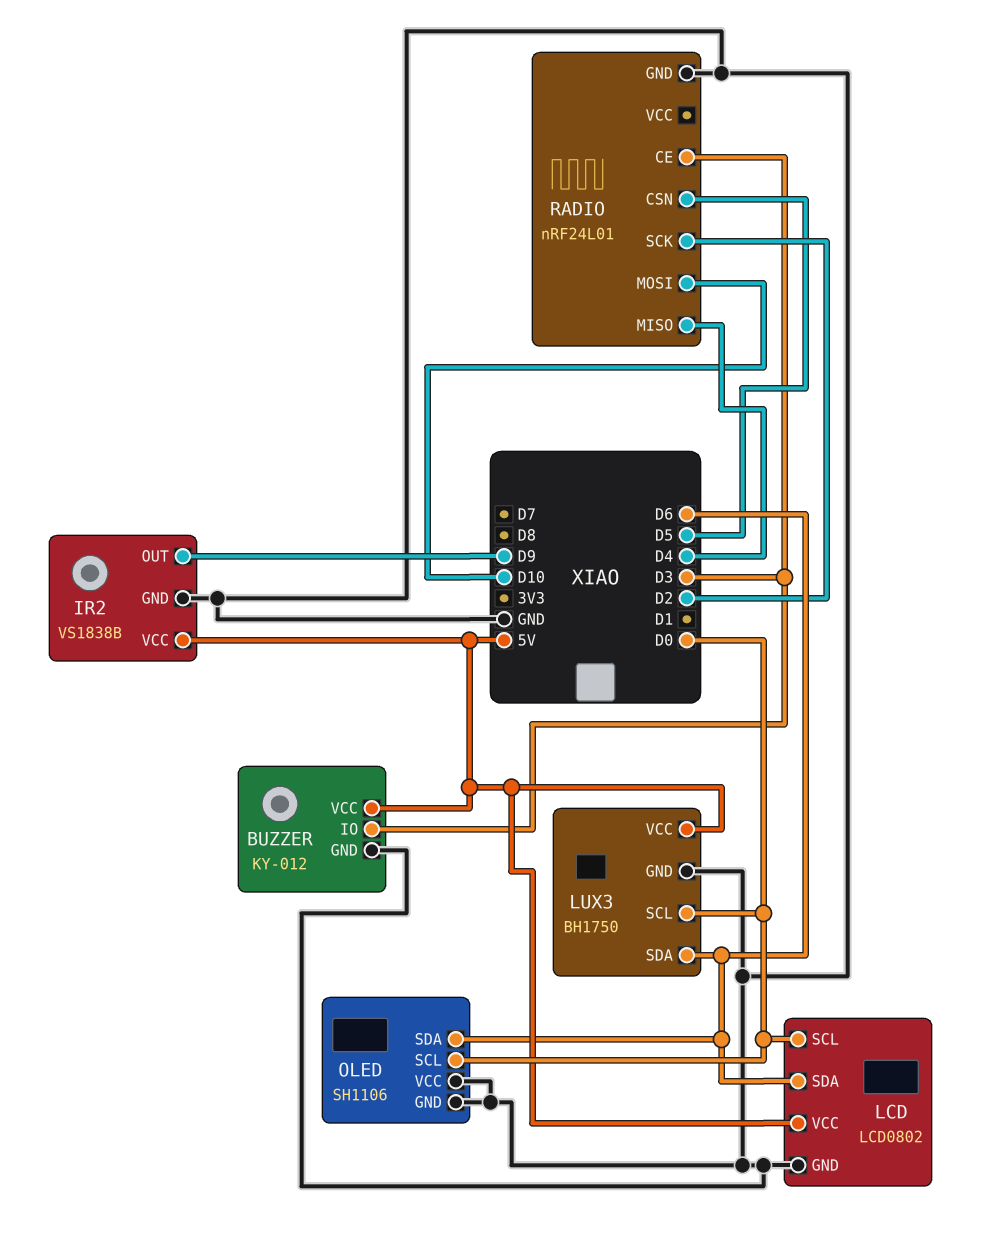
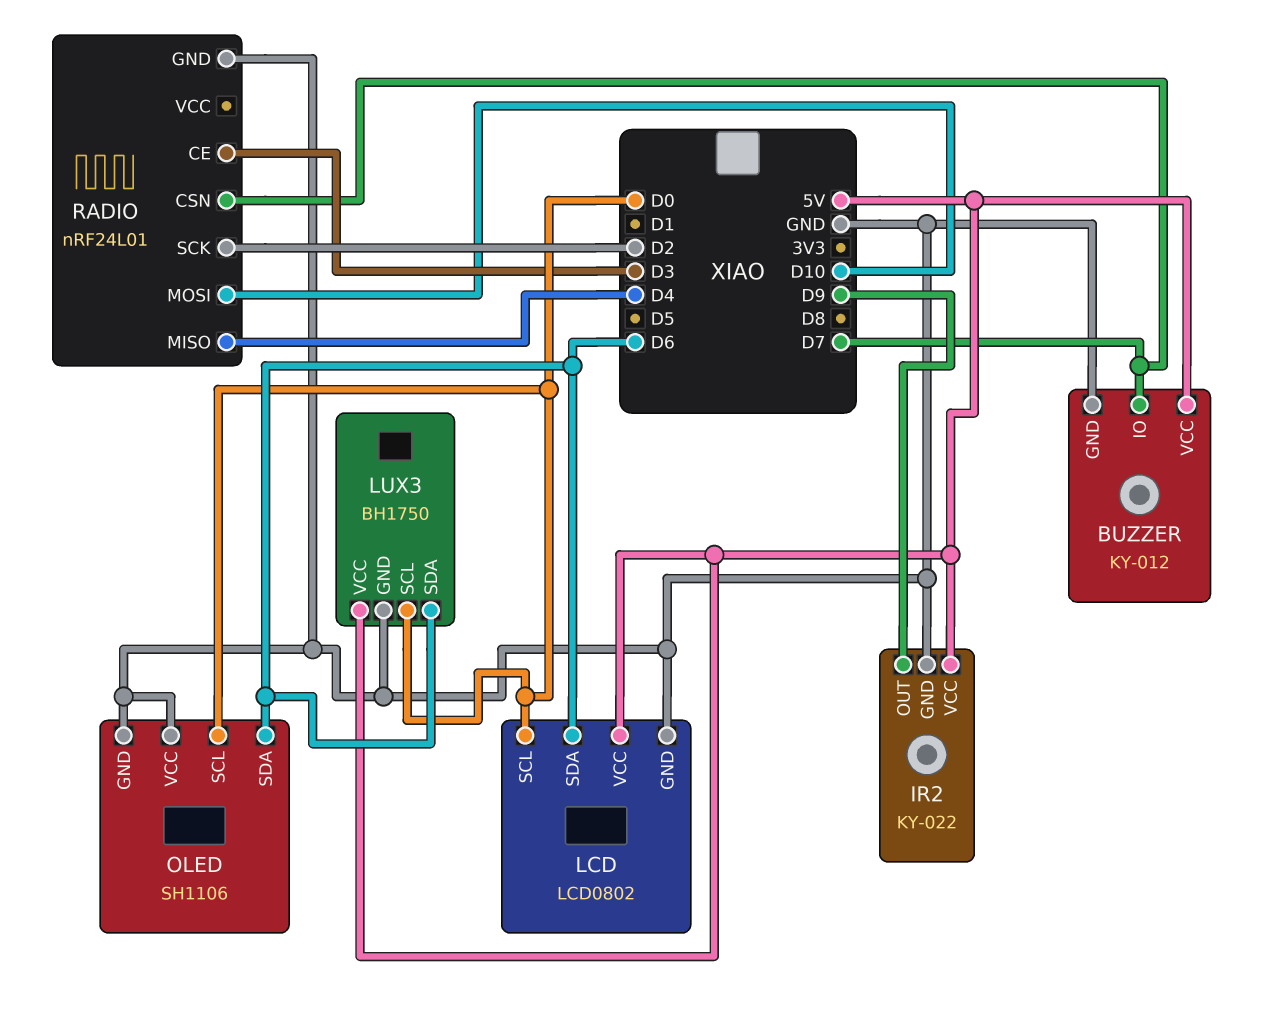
BUZZER pin IO: D3 -> D7
IR2: VS1838B -> KY-022
RADIO pin CSN: D5 -> D7

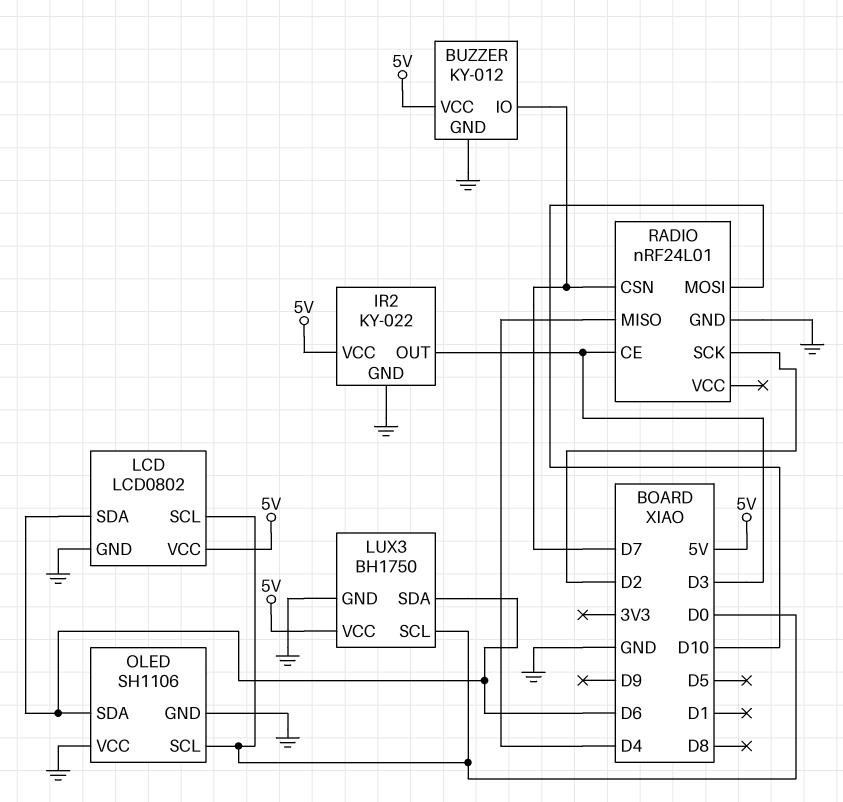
IR2 pin OUT: D9 -> D3

